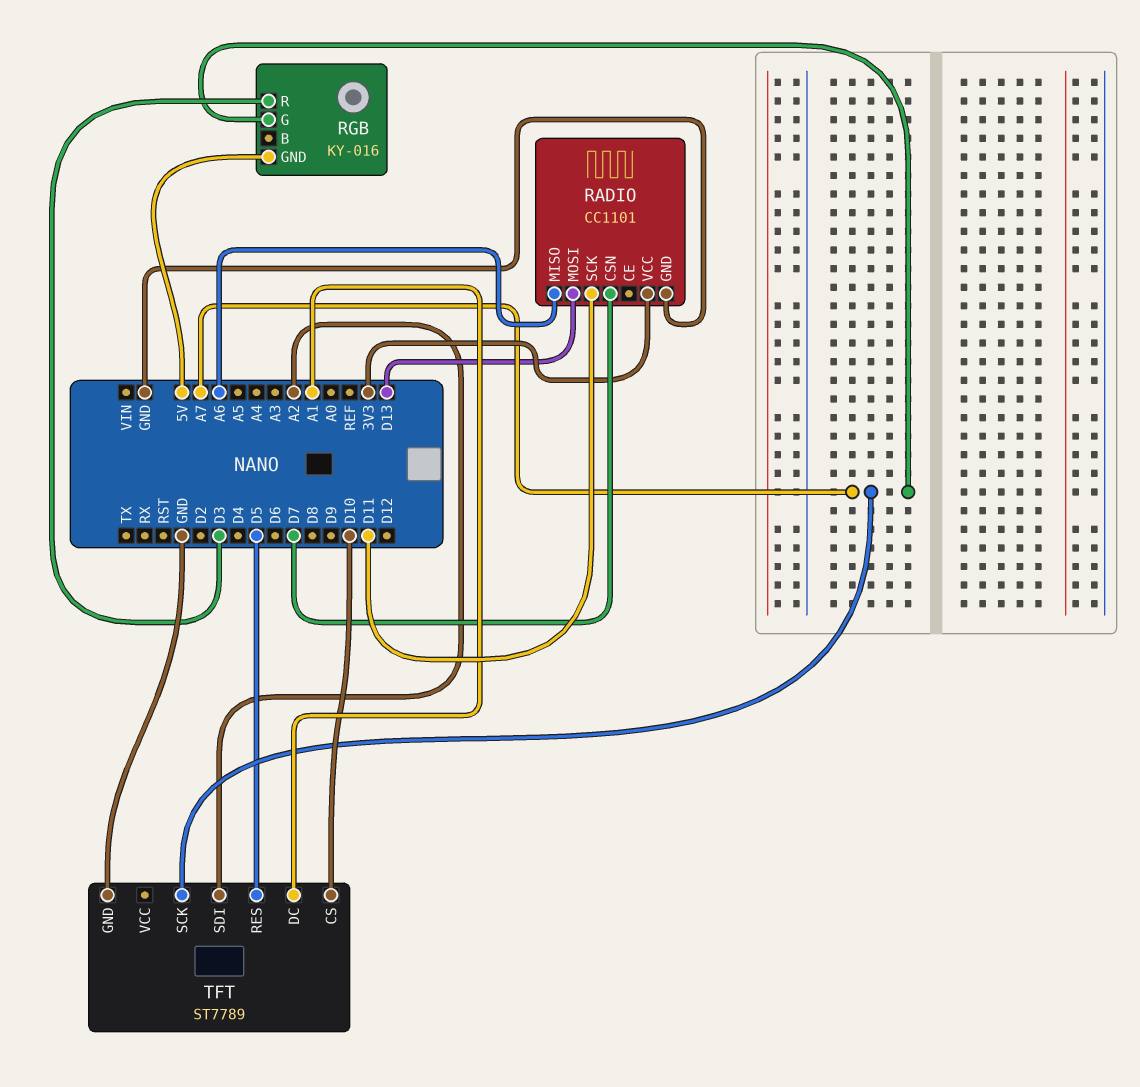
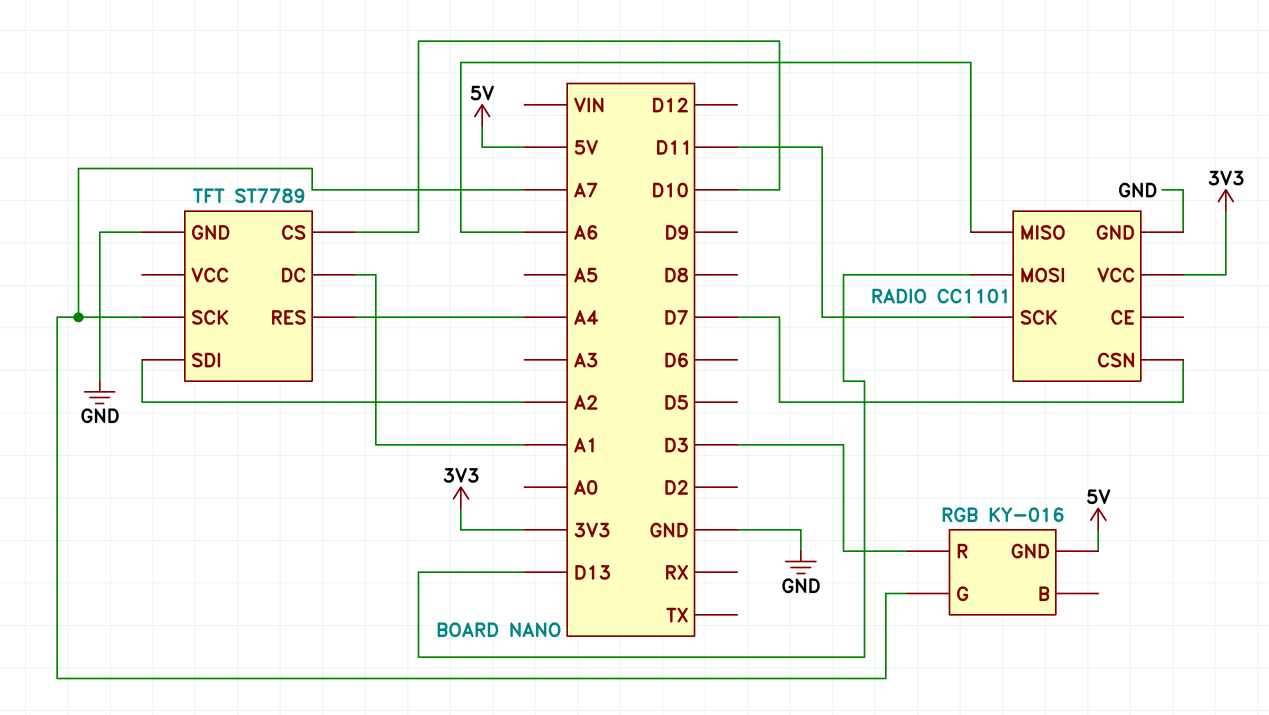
TFT pin RES: D5 -> A4

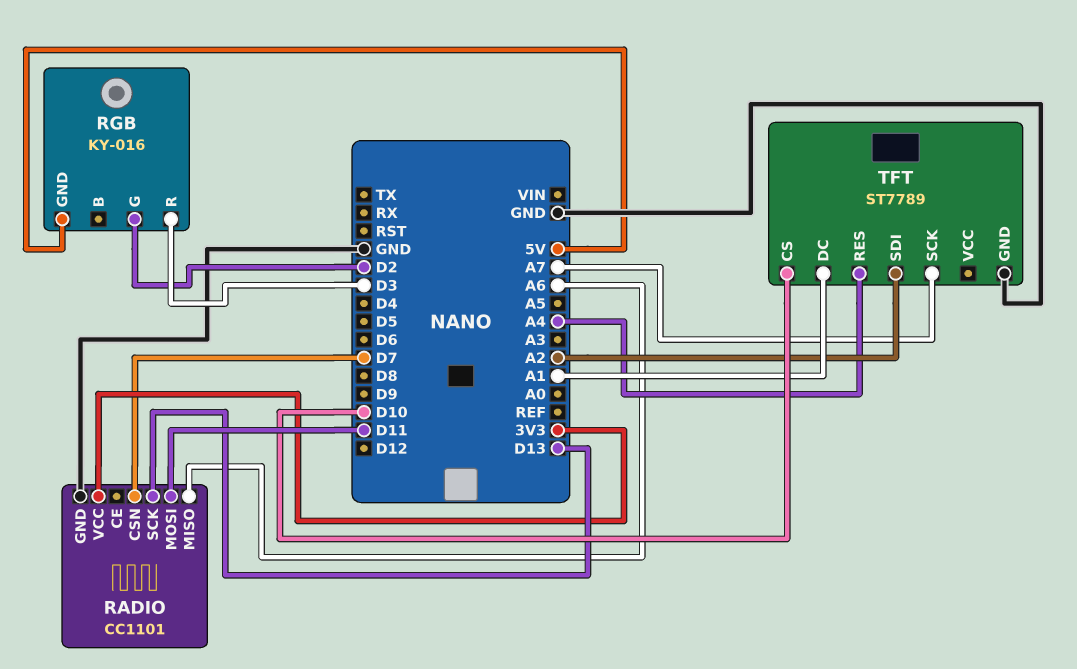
RADIO pin MOSI: D13 -> D11
RADIO pin SCK: D11 -> D13
RGB pin G: A7 -> D2

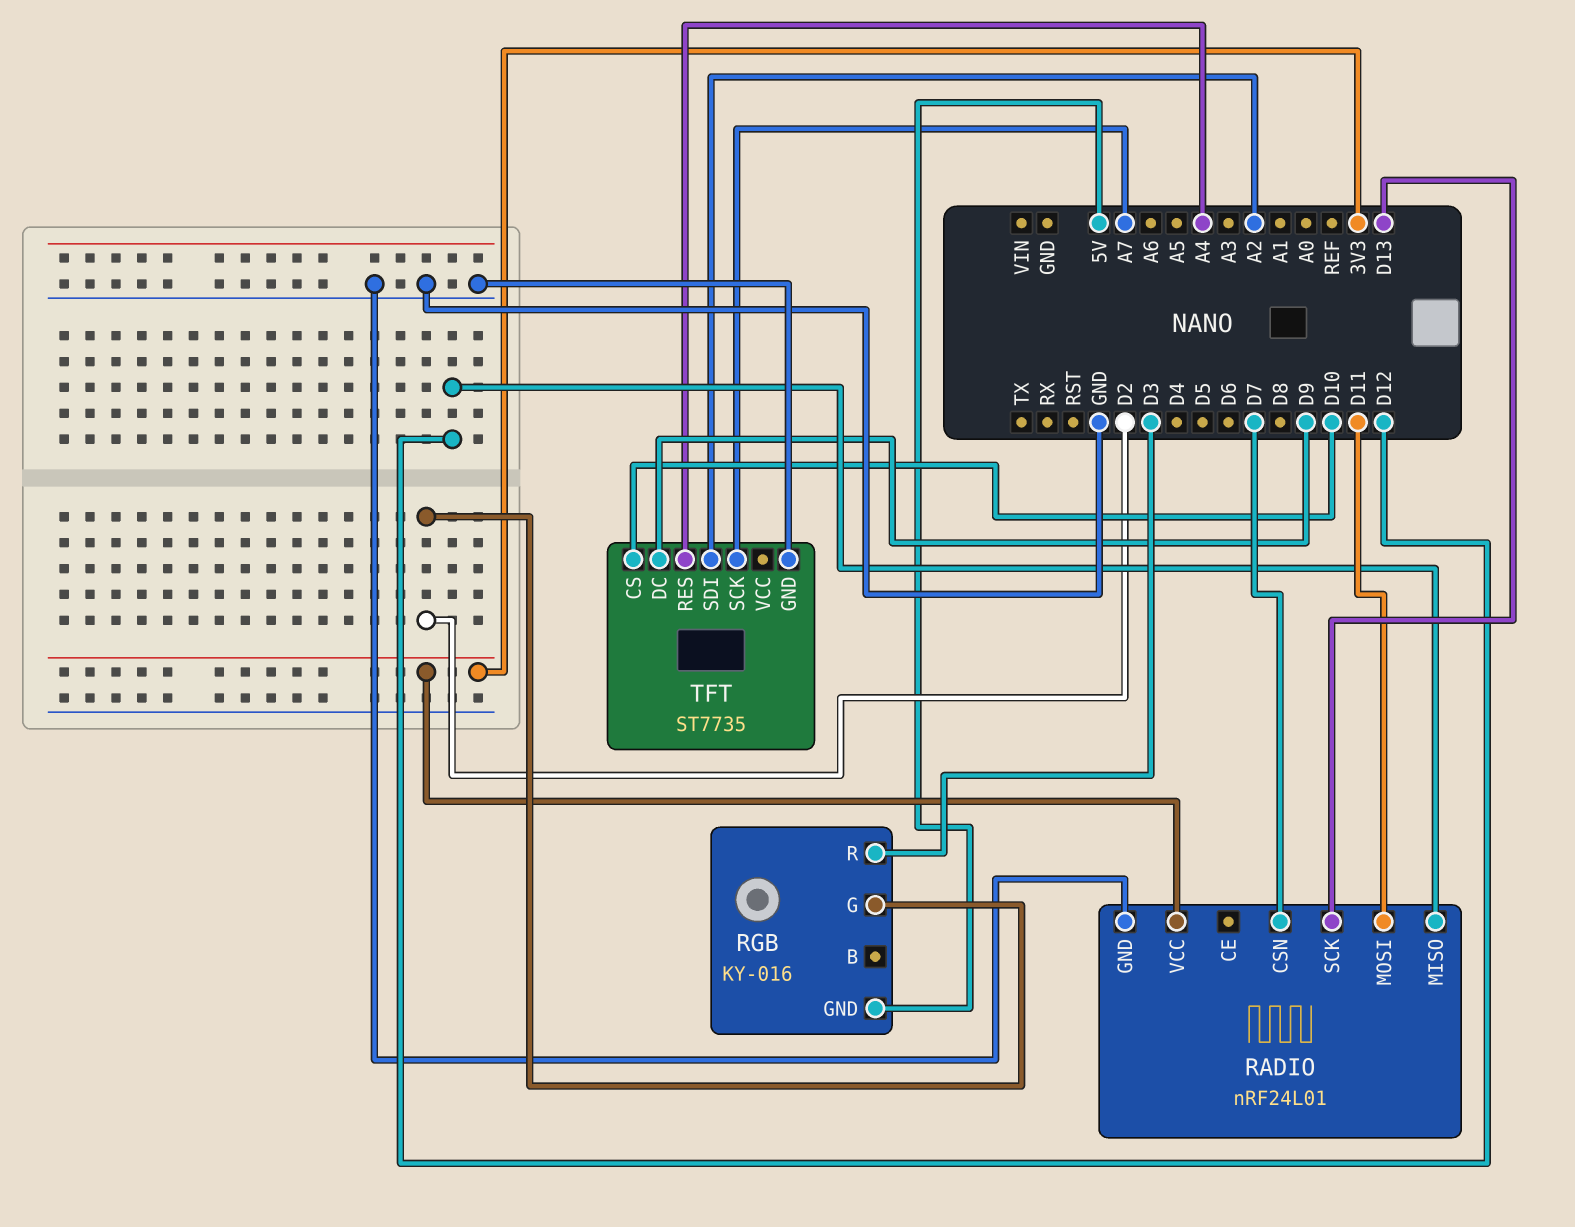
RADIO: CC1101 -> nRF24L01
RADIO pin MISO: A6 -> D12
TFT: ST7789 -> ST7735
TFT pin DC: A1 -> D9

